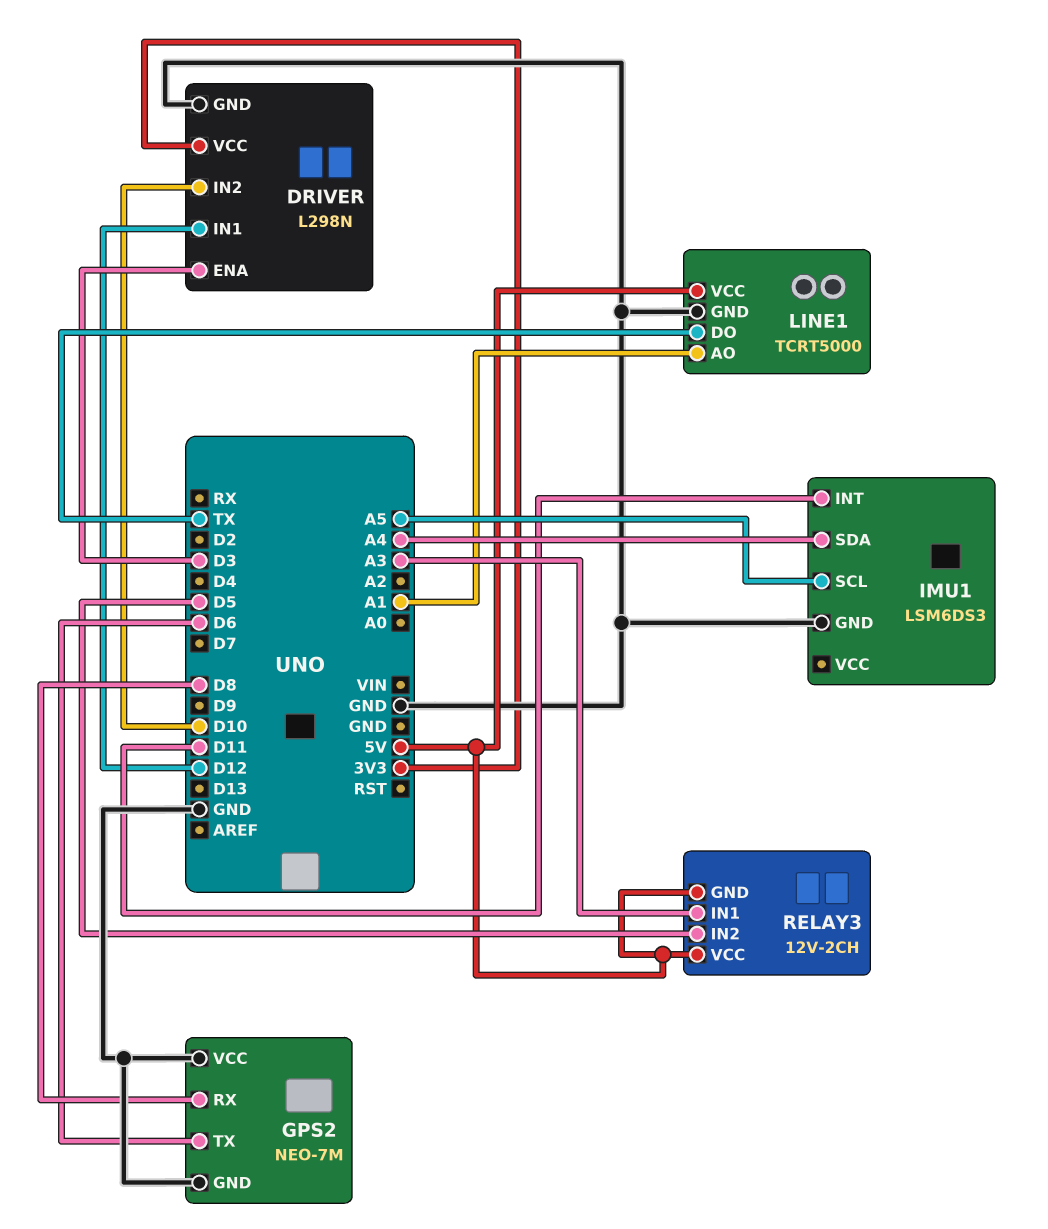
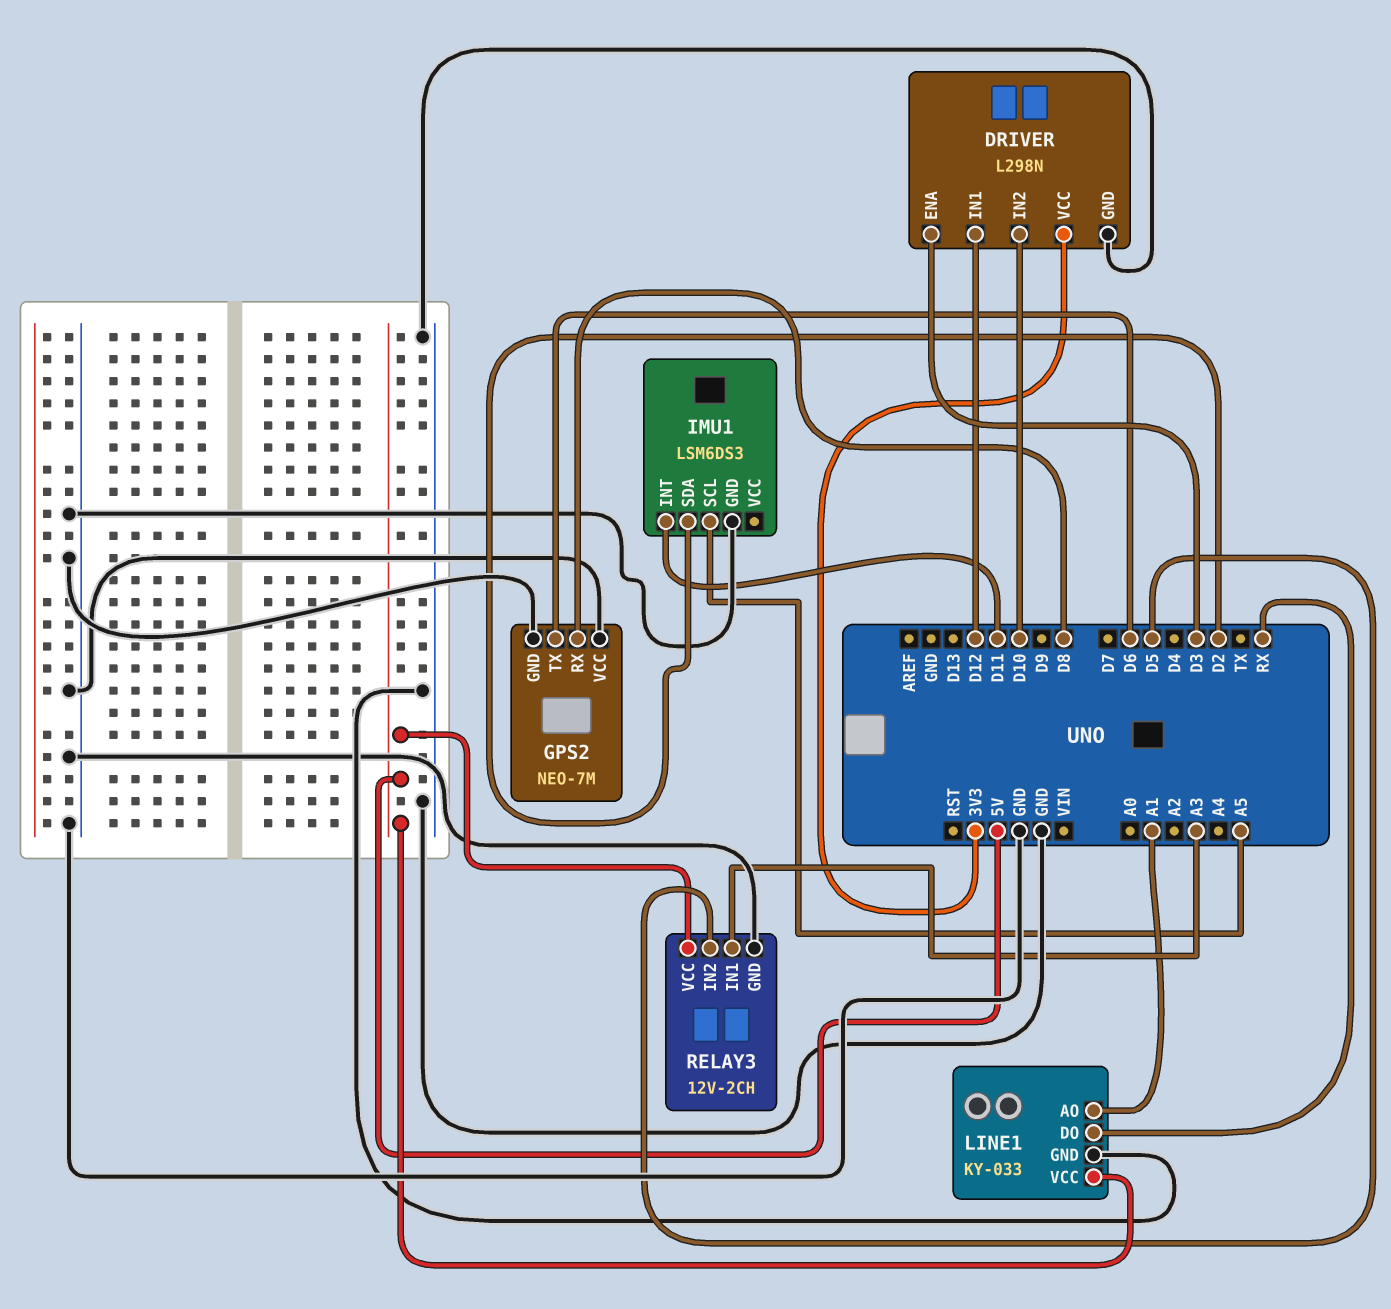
IMU1 pin SDA: A4 -> D2
LINE1: TCRT5000 -> KY-033
LINE1 pin DO: TX -> RX
RELAY3 pin GND: 5V -> GND

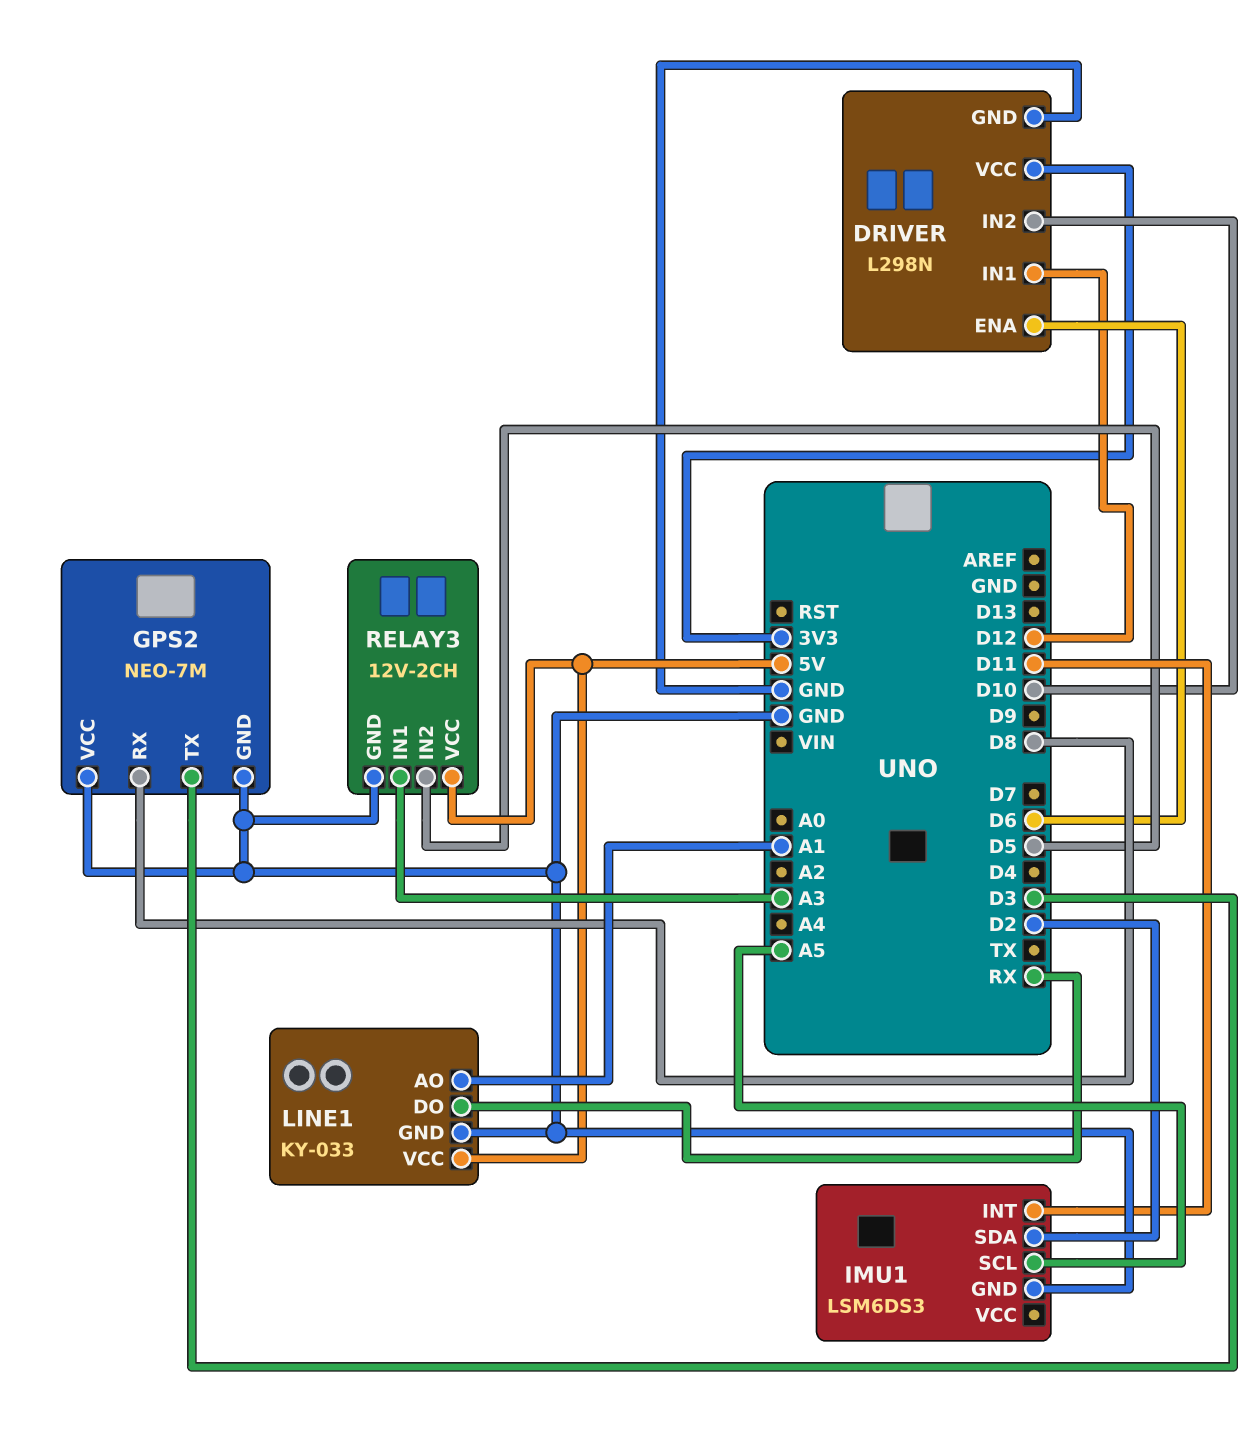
DRIVER pin ENA: D3 -> D6
GPS2 pin TX: D6 -> D3

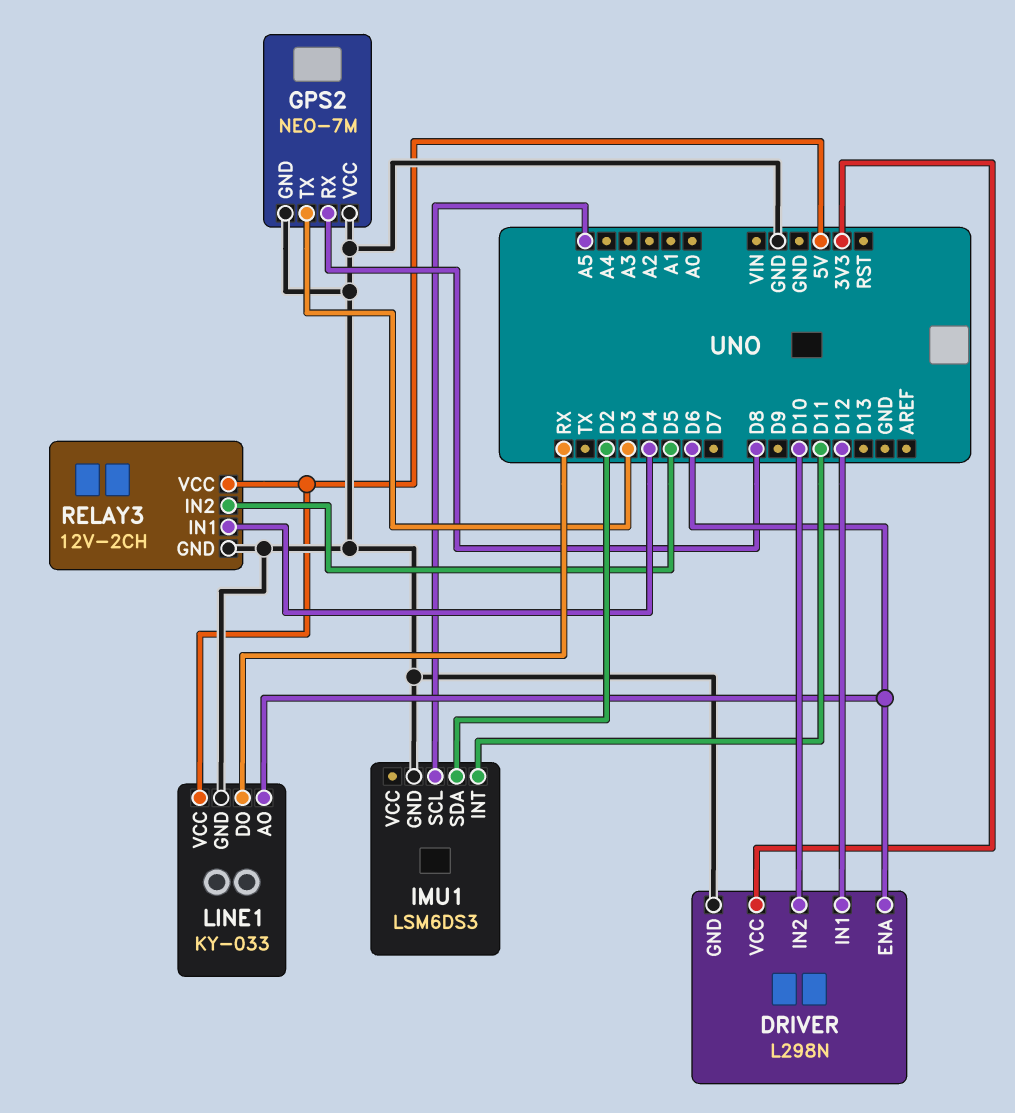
LINE1 pin AO: A1 -> D6
RELAY3 pin IN1: A3 -> D4

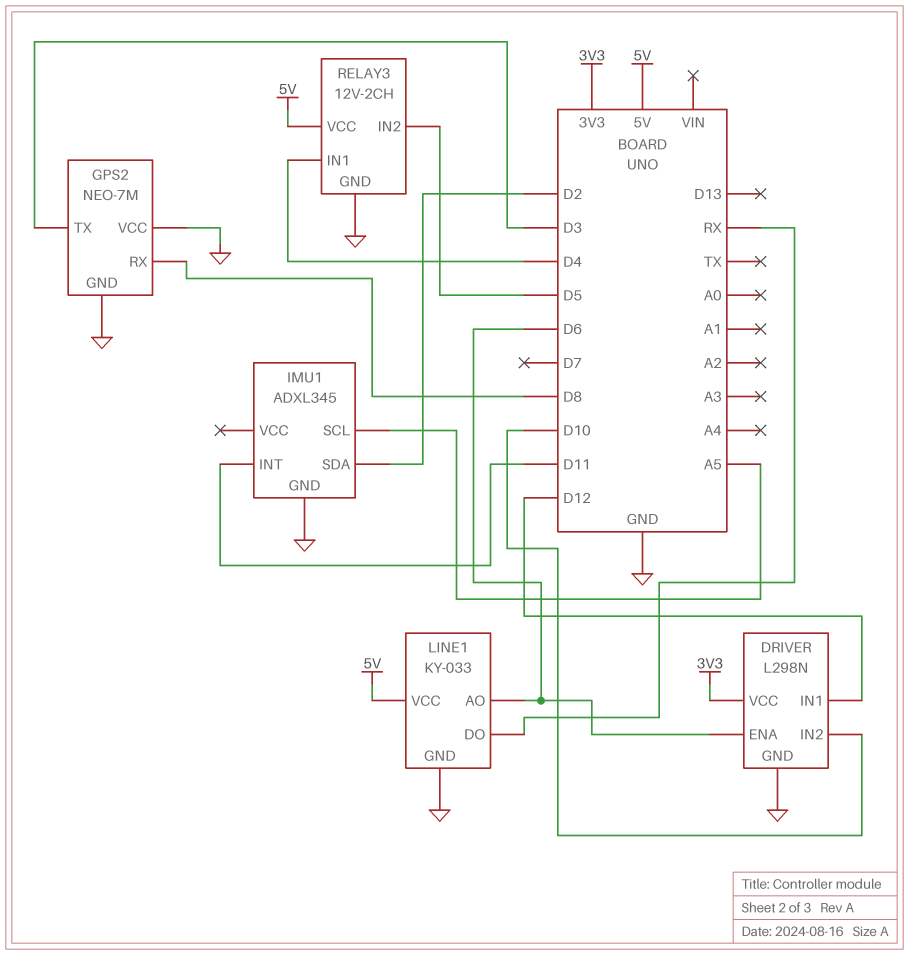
IMU1: LSM6DS3 -> ADXL345

